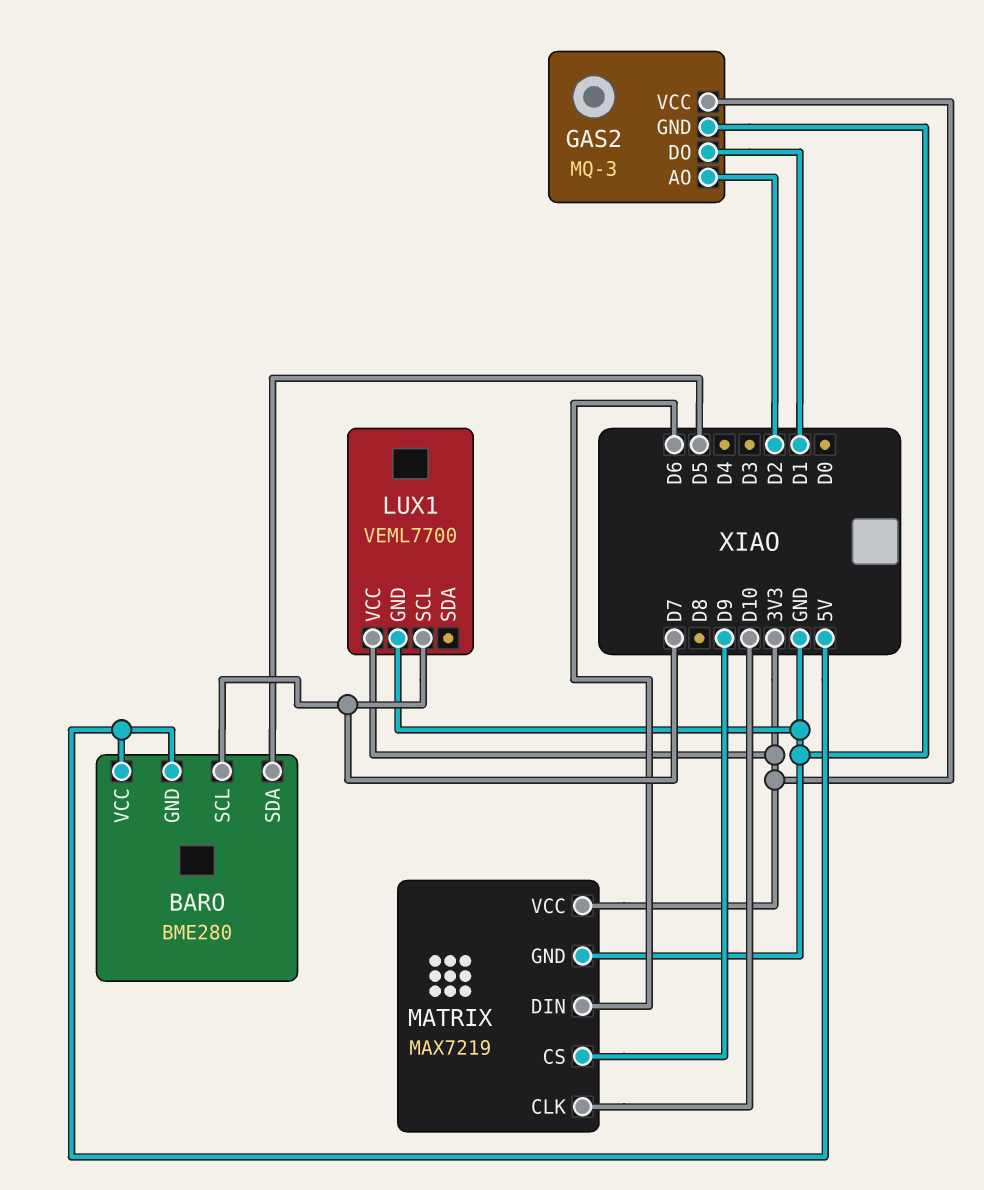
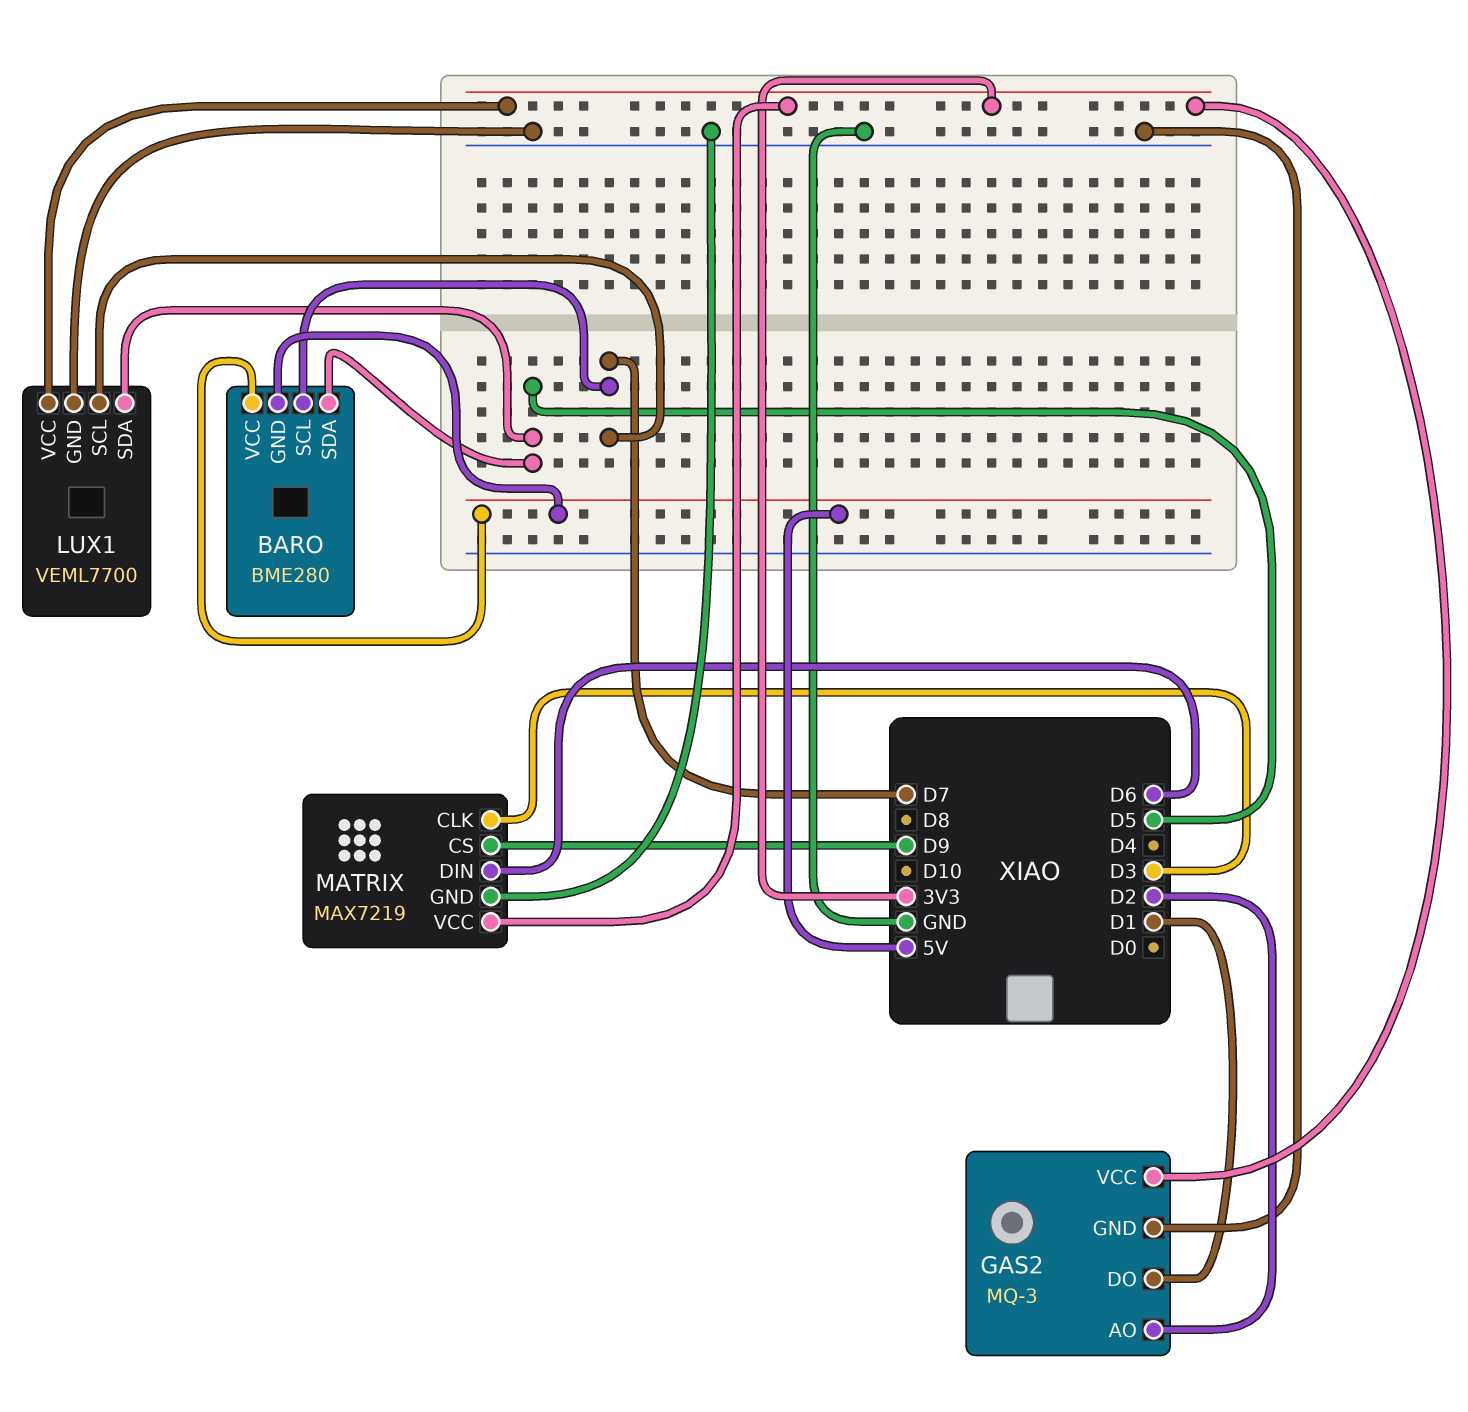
LUX1 pin SDA: none -> D5
MATRIX pin CLK: D10 -> D3

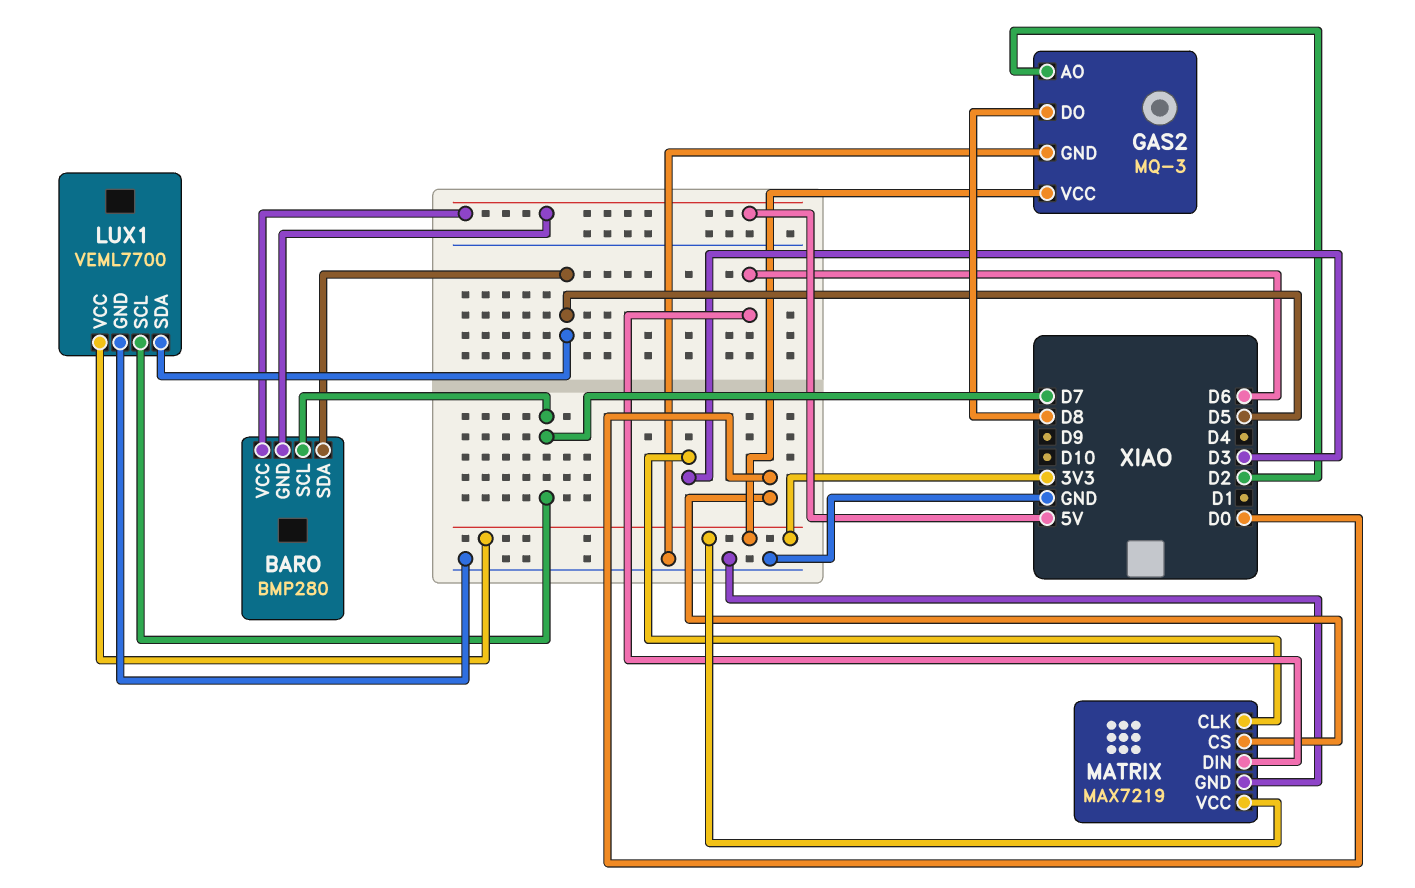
BARO: BME280 -> BMP280
GAS2 pin DO: D1 -> D8
MATRIX pin CS: D9 -> D0

